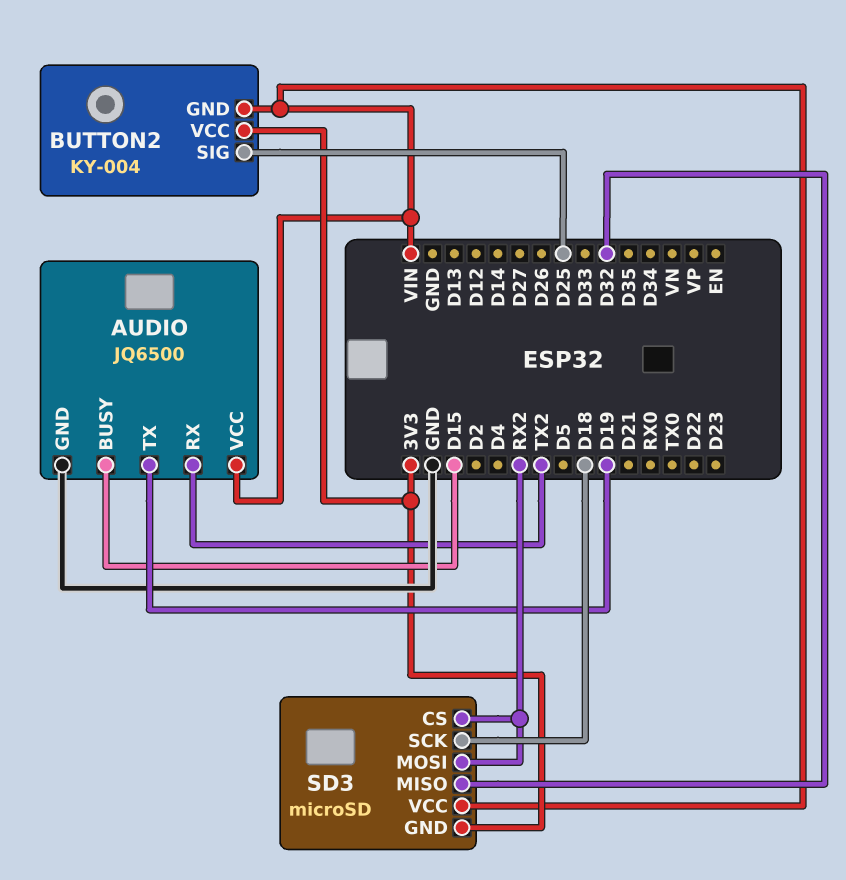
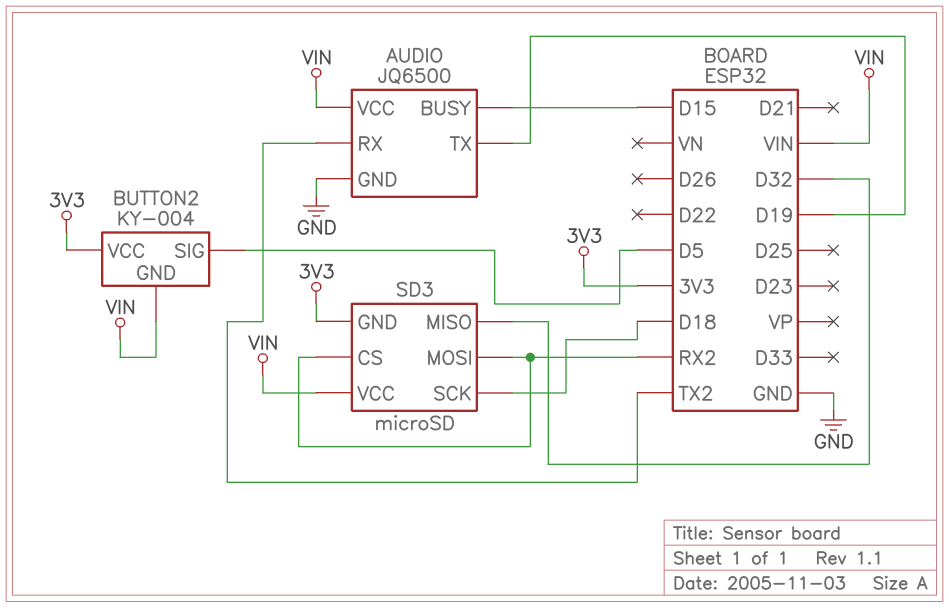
BUTTON2 pin SIG: D25 -> D5

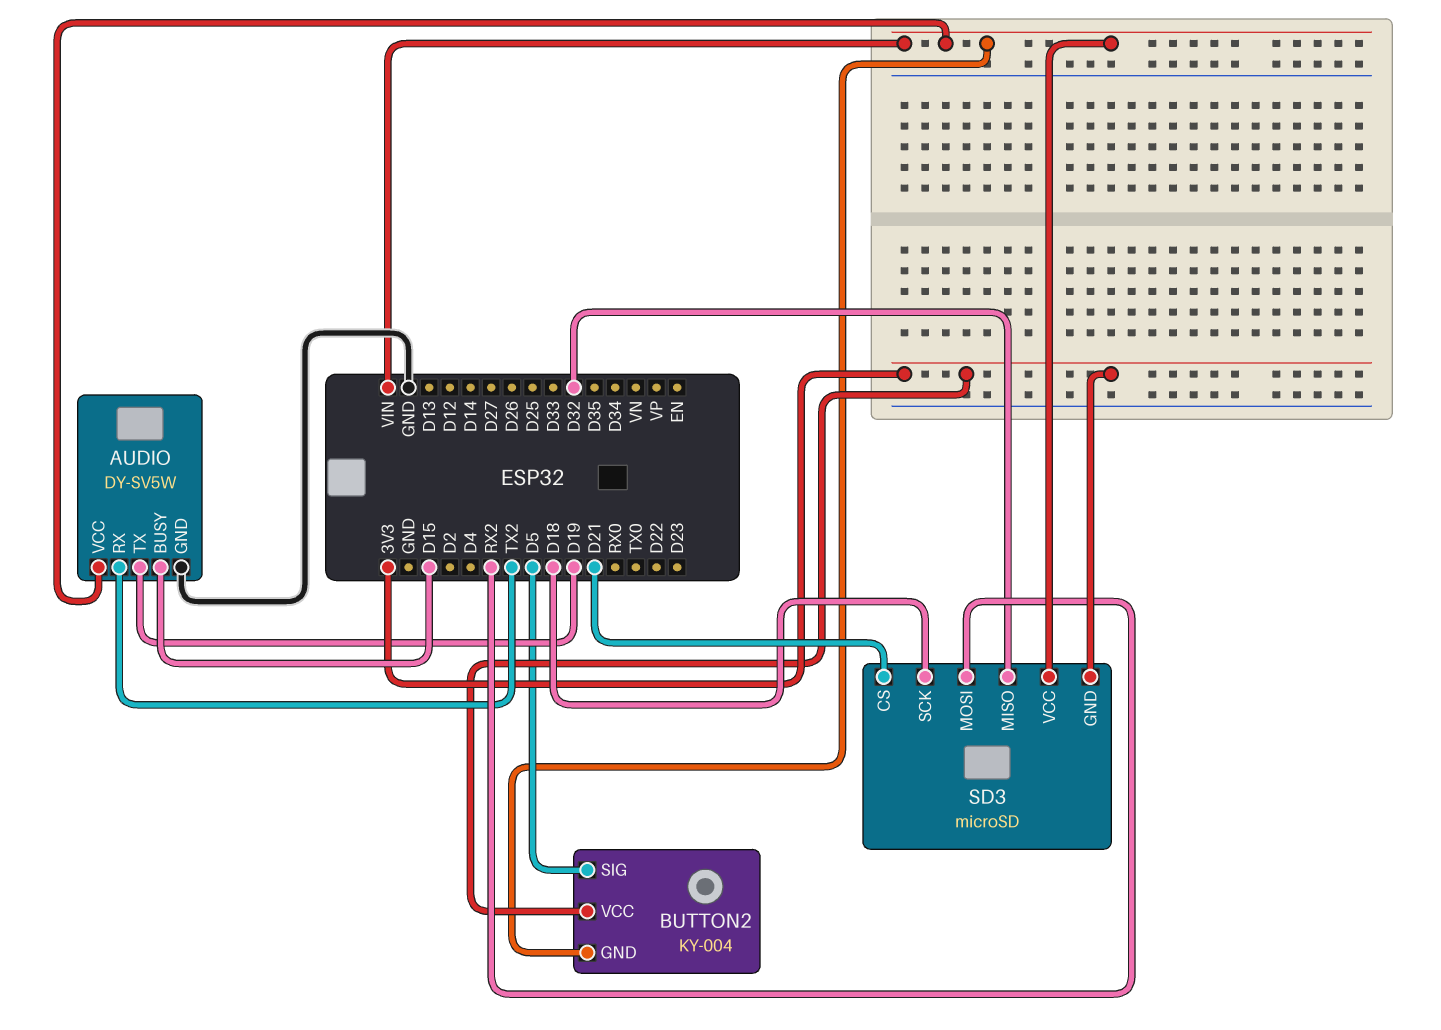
AUDIO: JQ6500 -> DY-SV5W
SD3 pin CS: RX2 -> D21

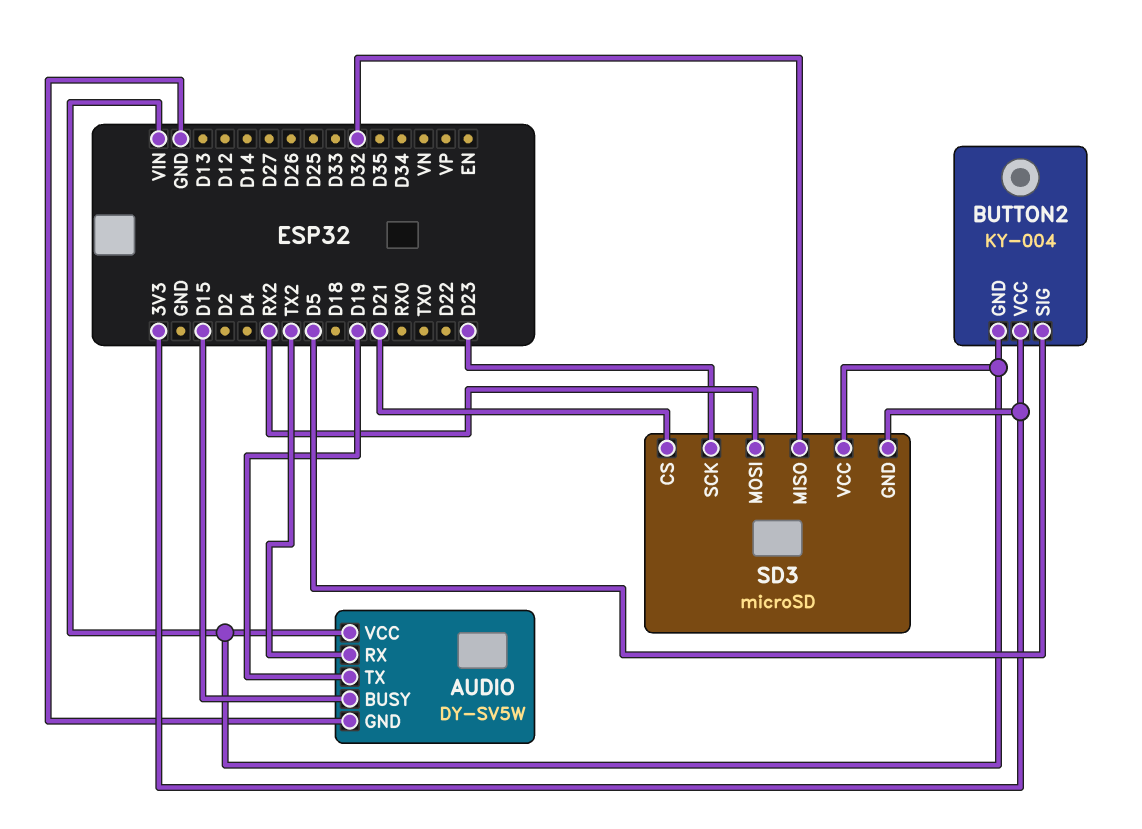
SD3 pin SCK: D18 -> D23

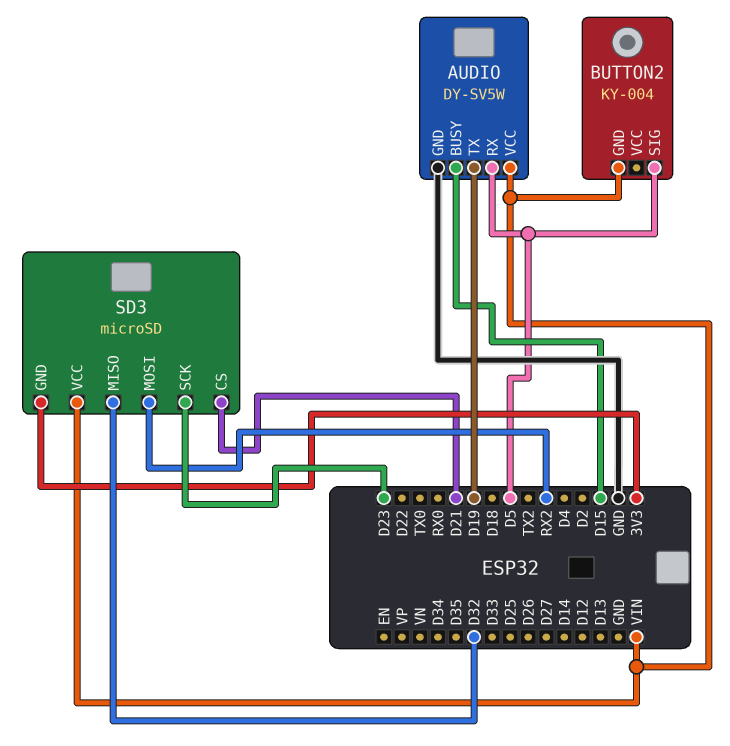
AUDIO pin RX: TX2 -> D5
BUTTON2 pin VCC: 3V3 -> none

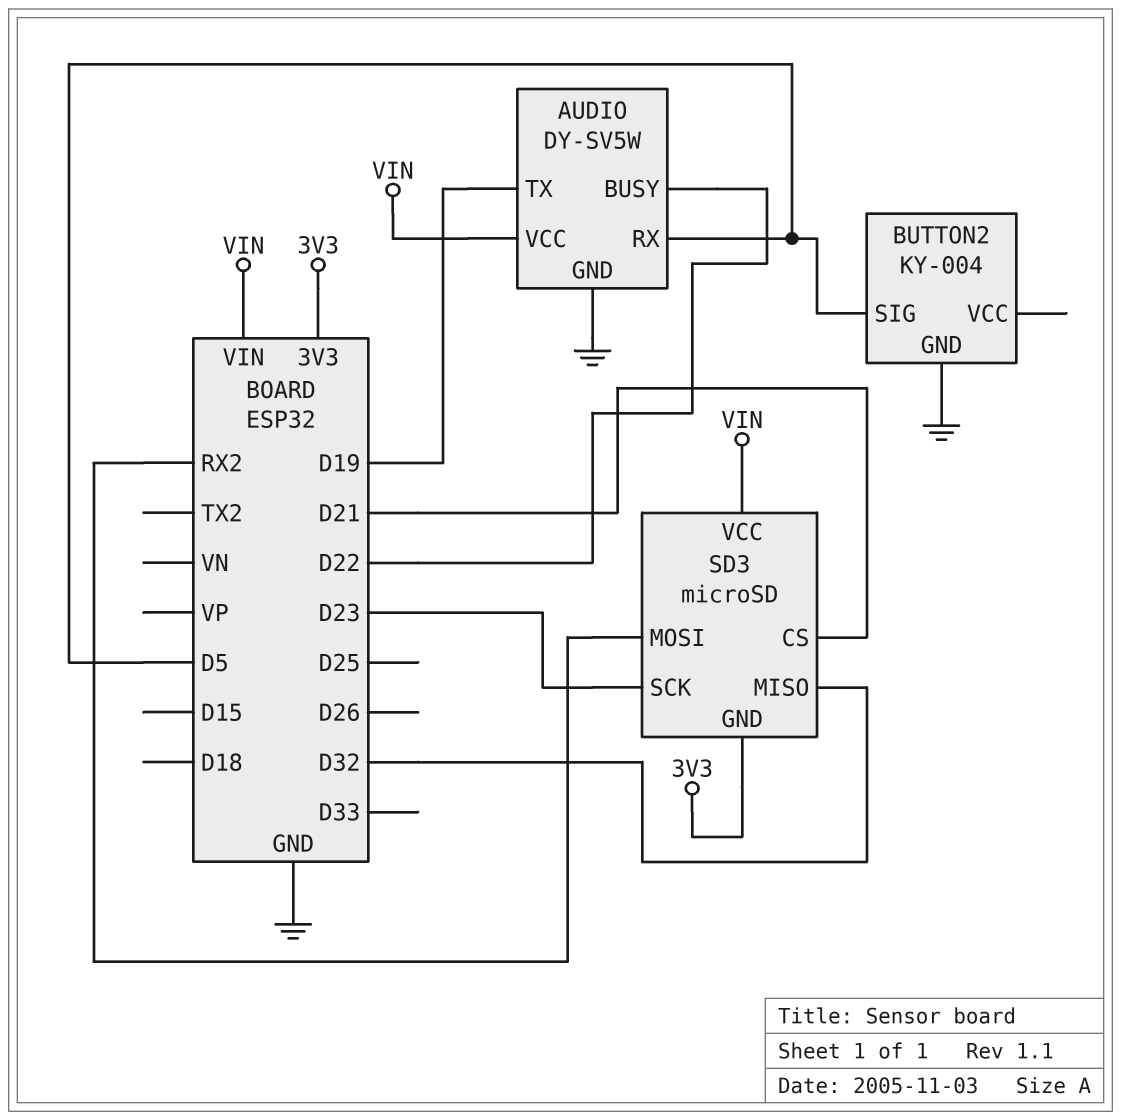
AUDIO pin BUSY: D15 -> D22
BUTTON2 pin GND: VIN -> GND

